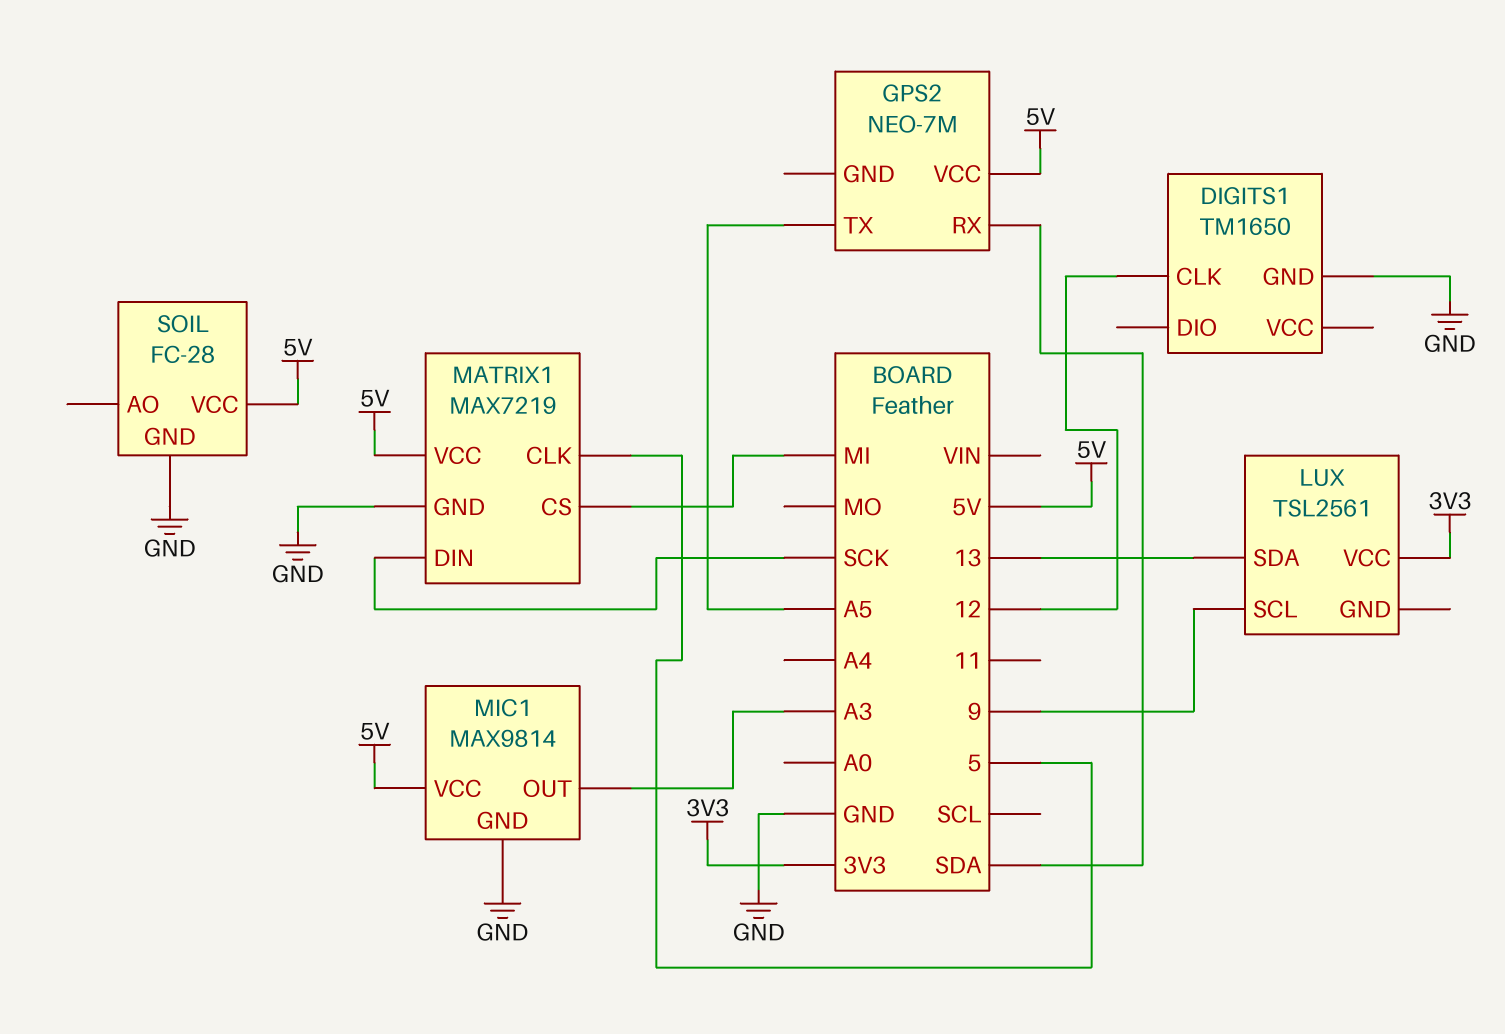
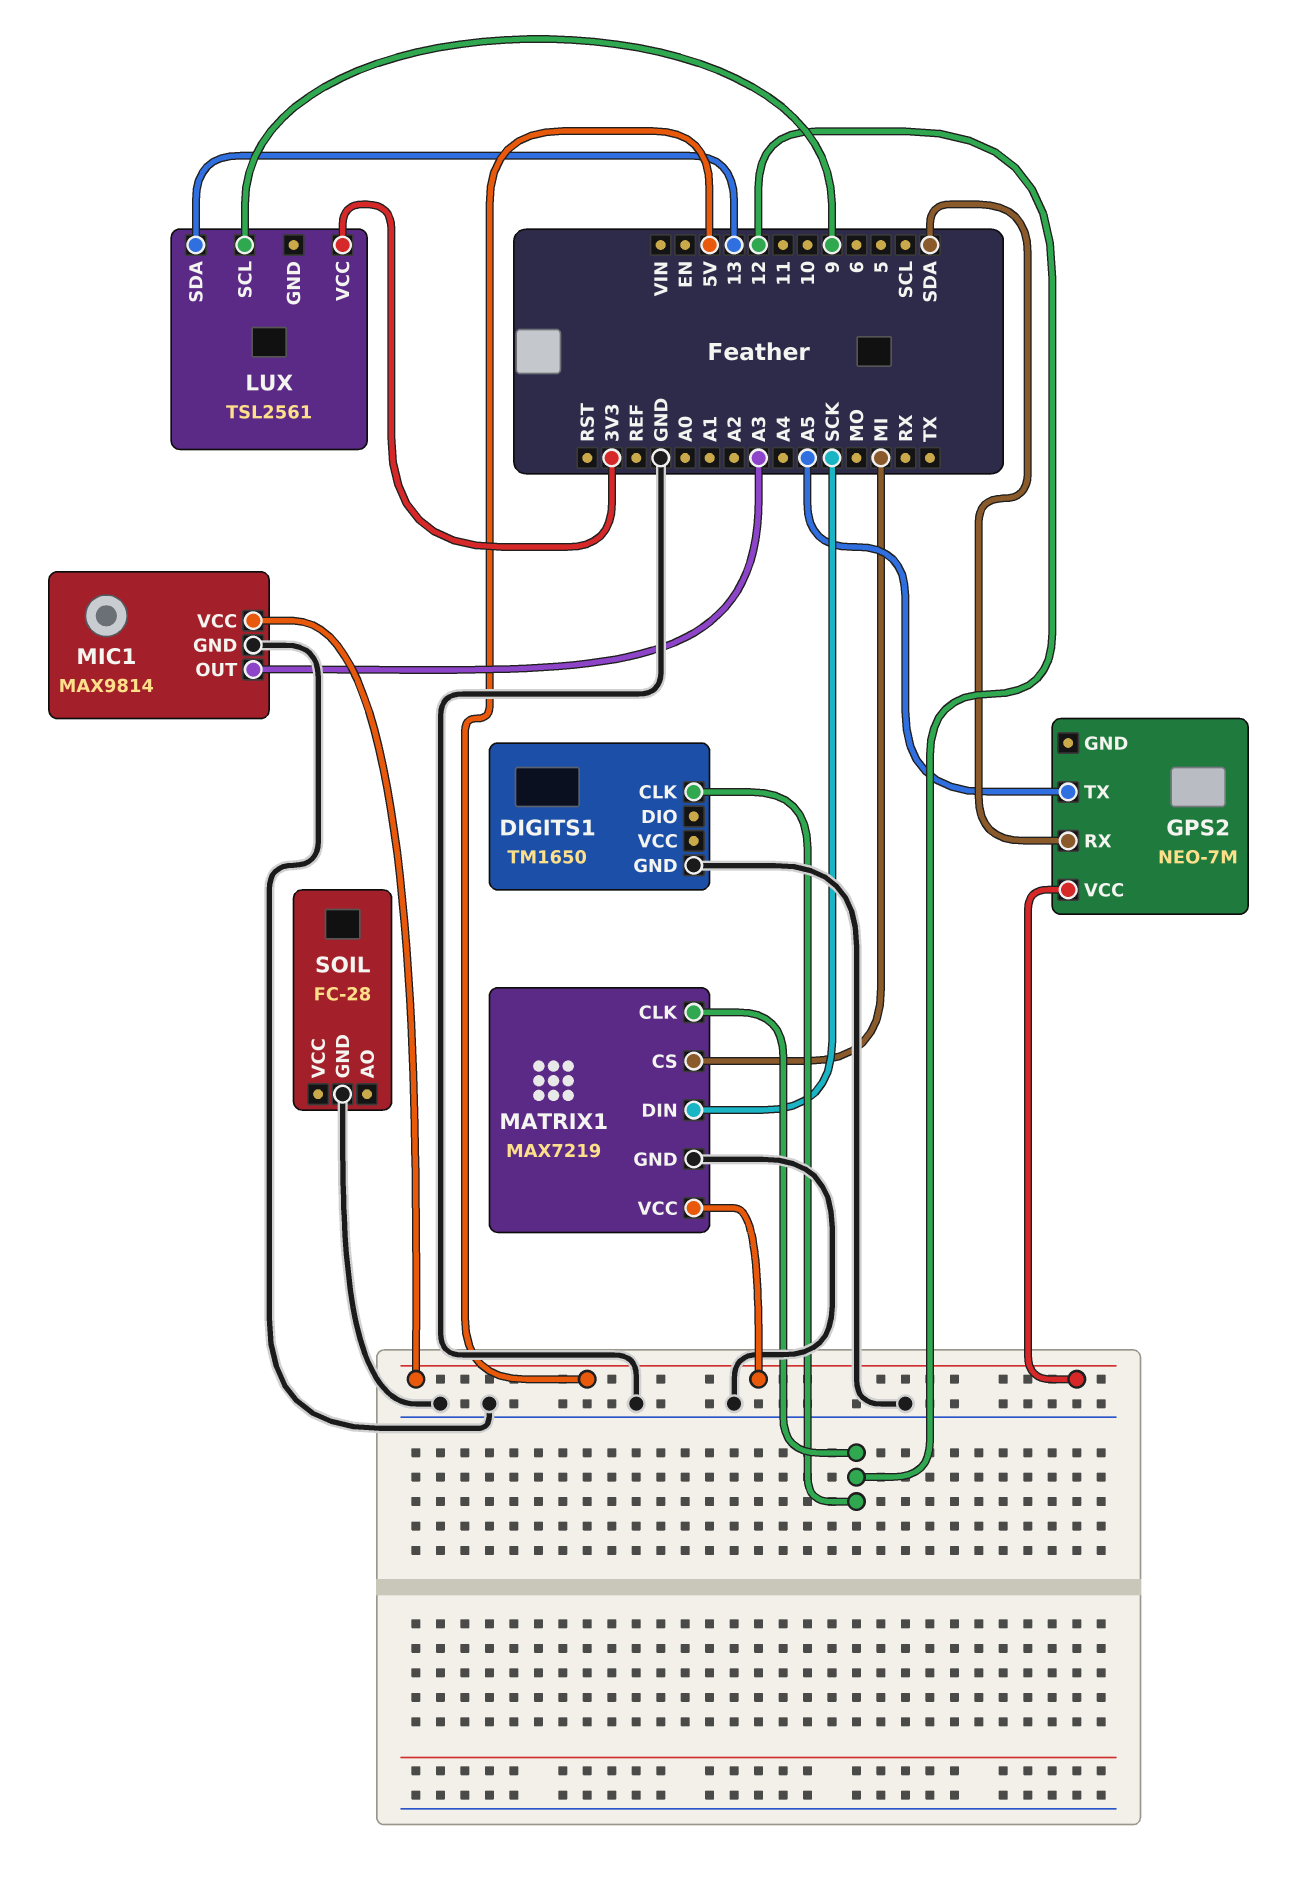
MATRIX1 pin CLK: 5 -> 12
SOIL pin VCC: 5V -> none

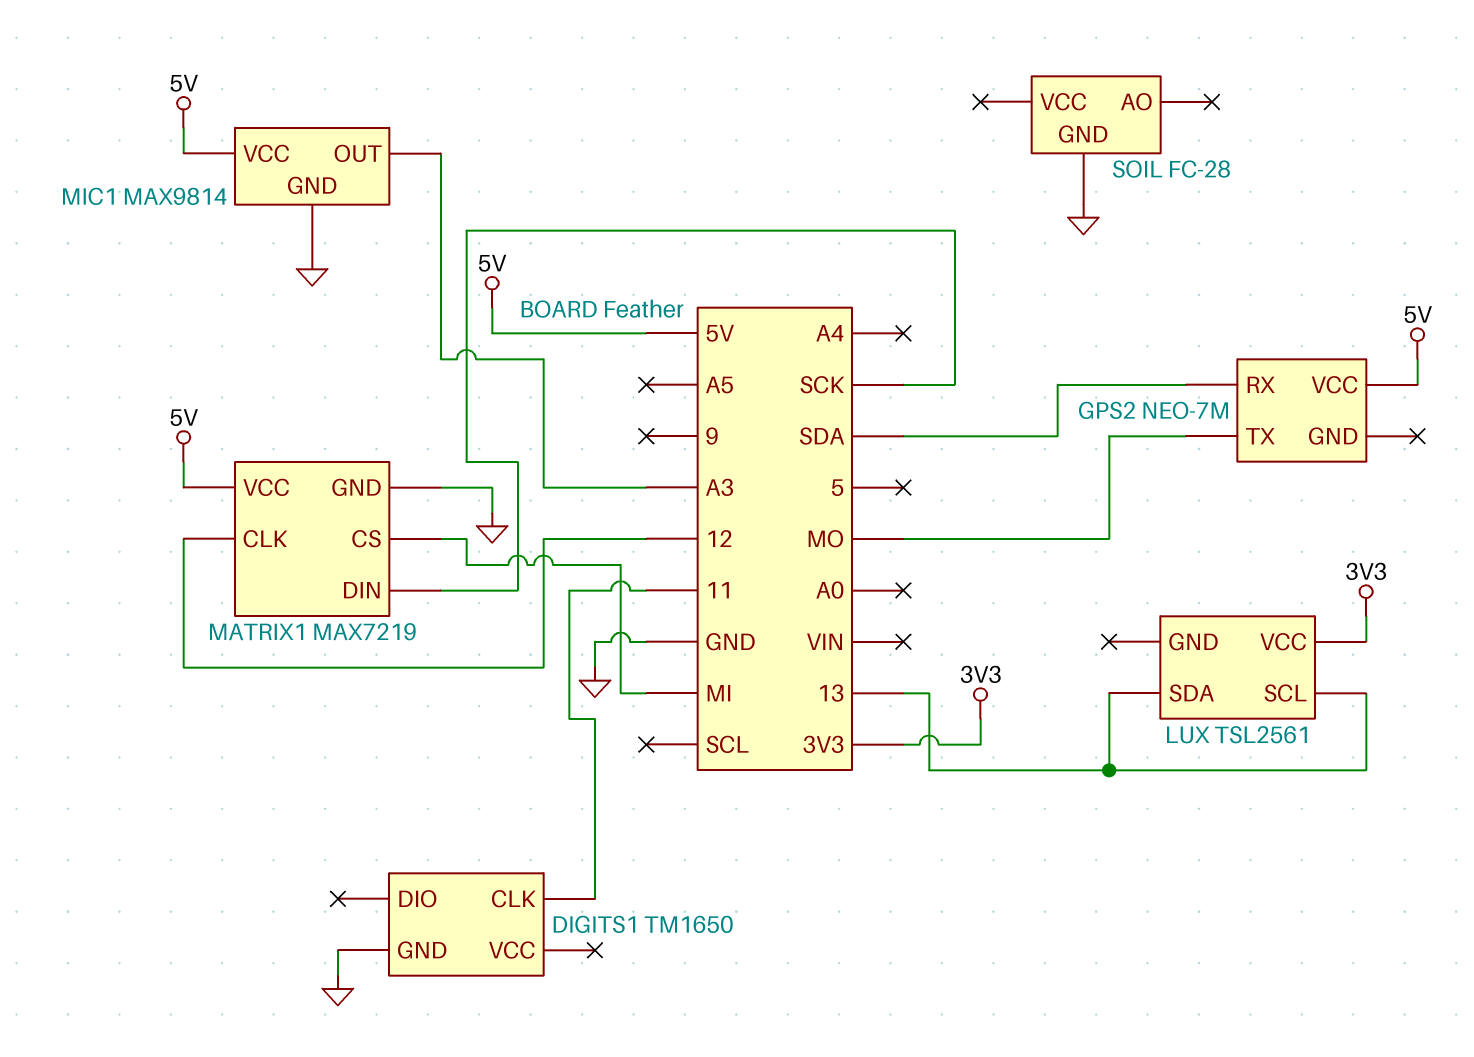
DIGITS1 pin CLK: 12 -> 11
GPS2 pin TX: A5 -> MO
LUX pin SCL: 9 -> 13

